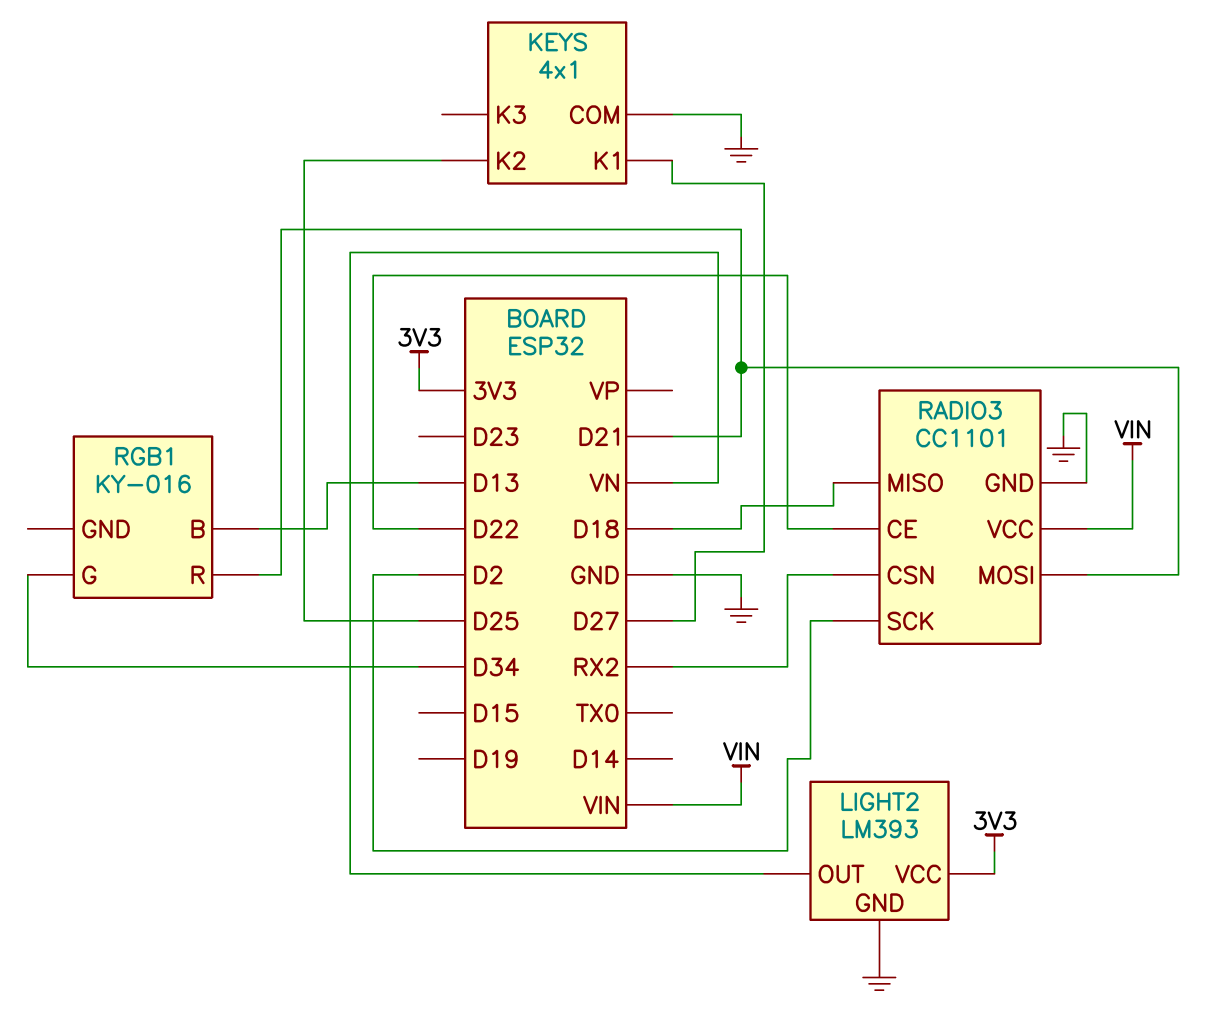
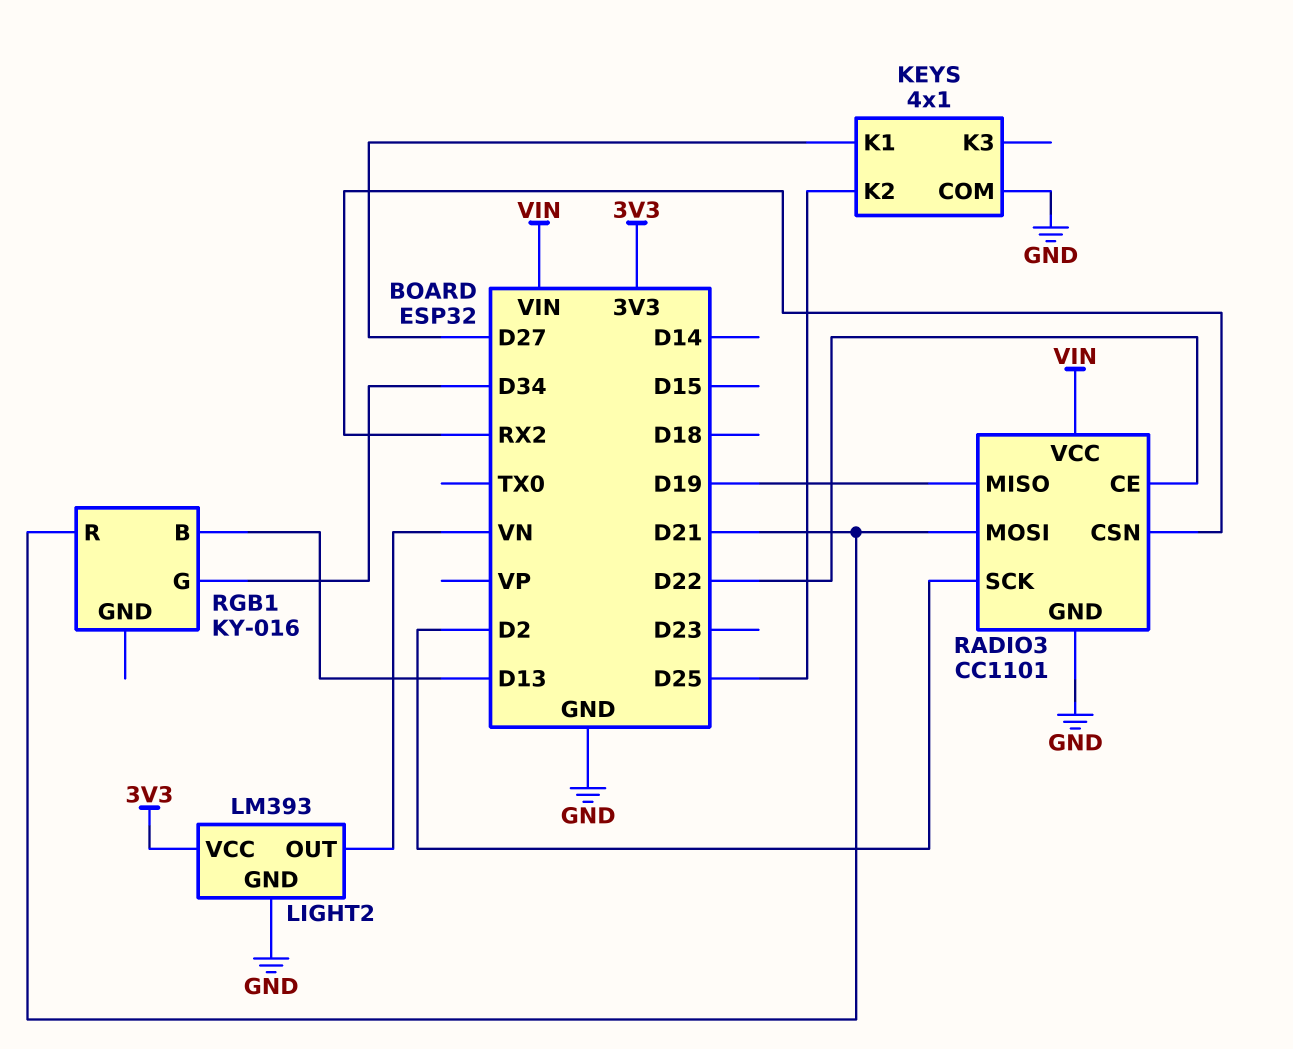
RADIO3 pin MISO: D18 -> D19

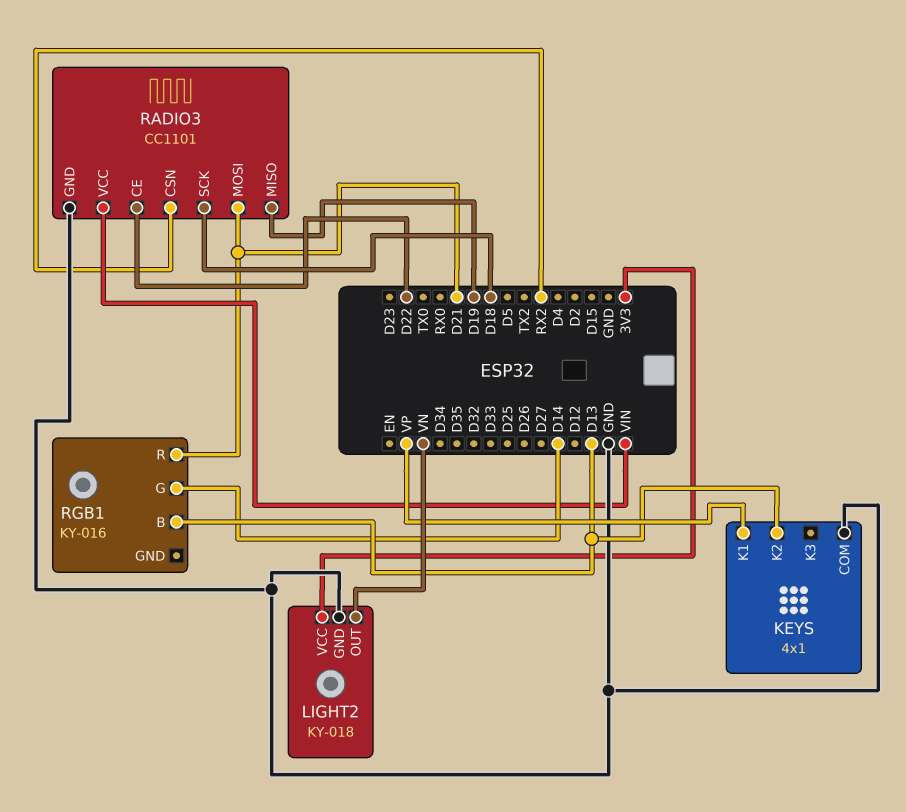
KEYS pin K1: D27 -> VP
KEYS pin K2: D25 -> D13
LIGHT2: LM393 -> KY-018
RADIO3 pin SCK: D2 -> D18
RGB1 pin G: D34 -> D14

